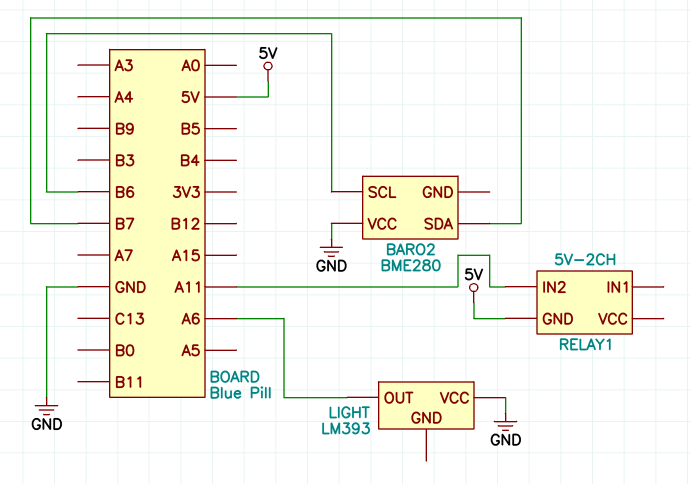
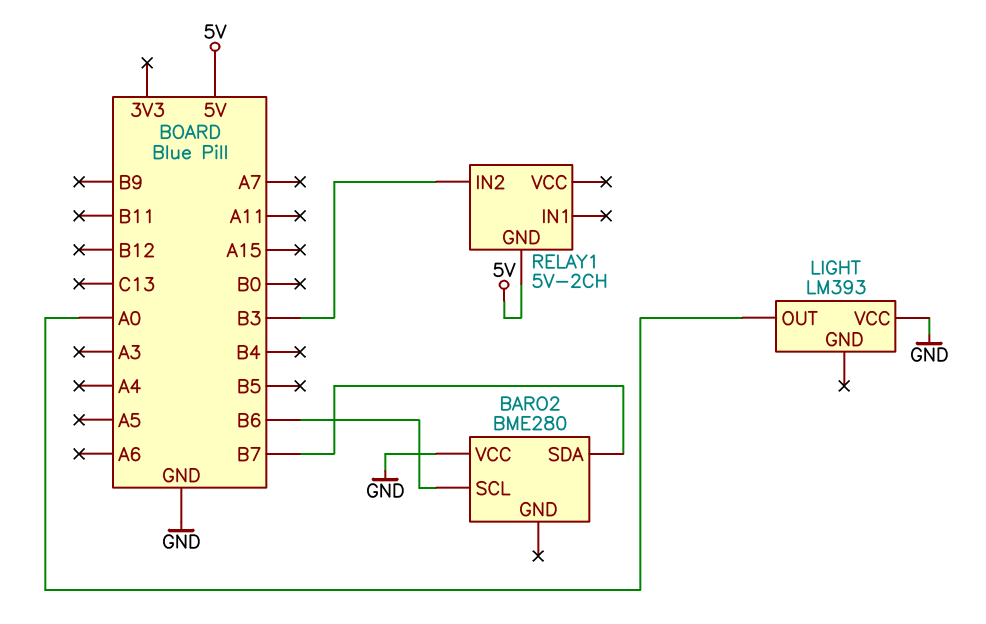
LIGHT pin OUT: A6 -> A0
RELAY1 pin IN2: A11 -> B3

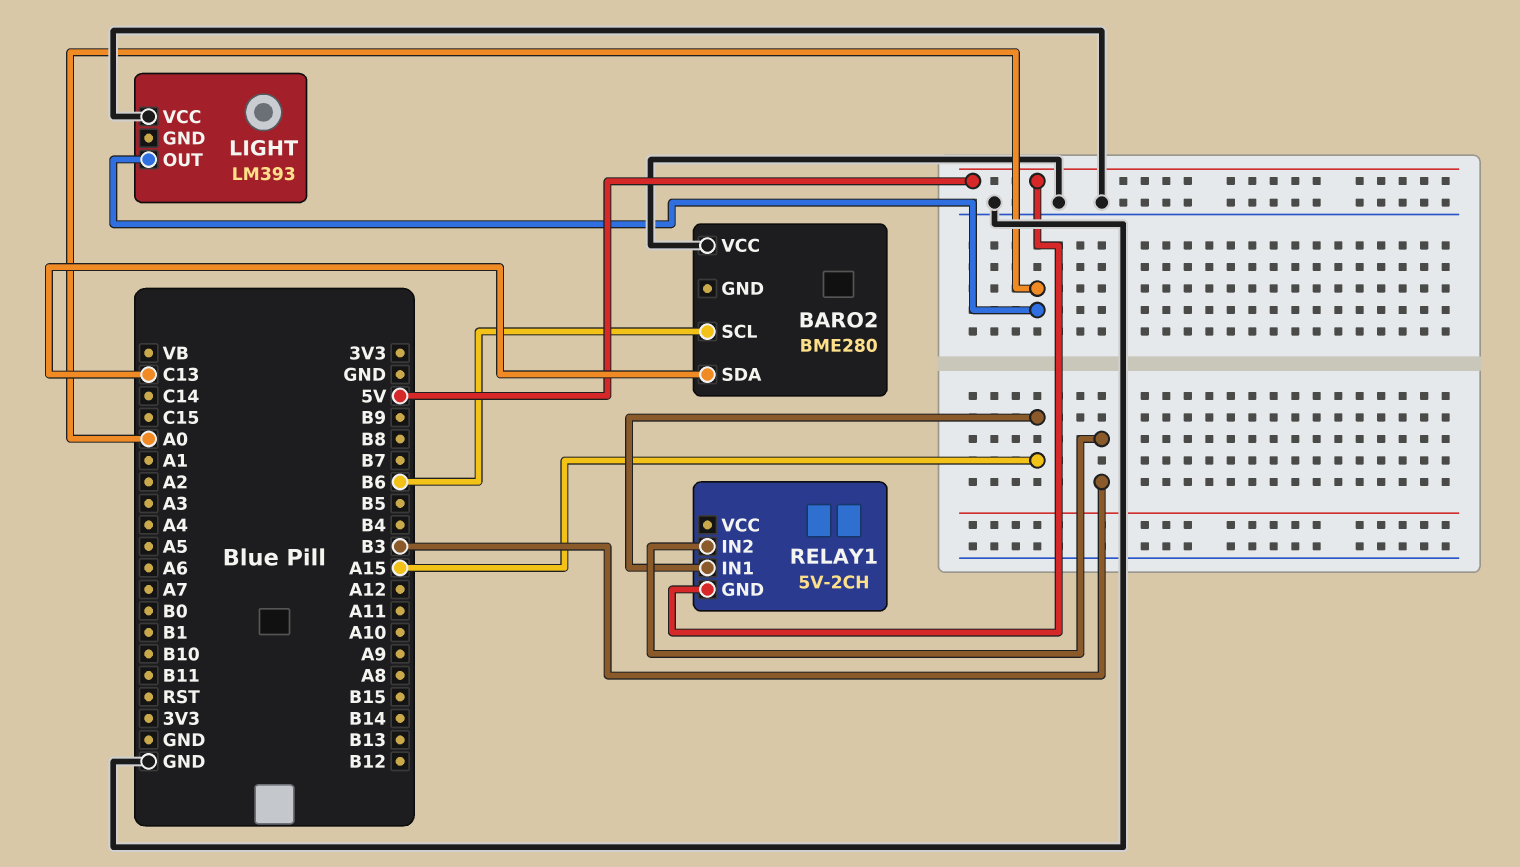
BARO2 pin SDA: B7 -> C13
RELAY1 pin IN1: none -> A15

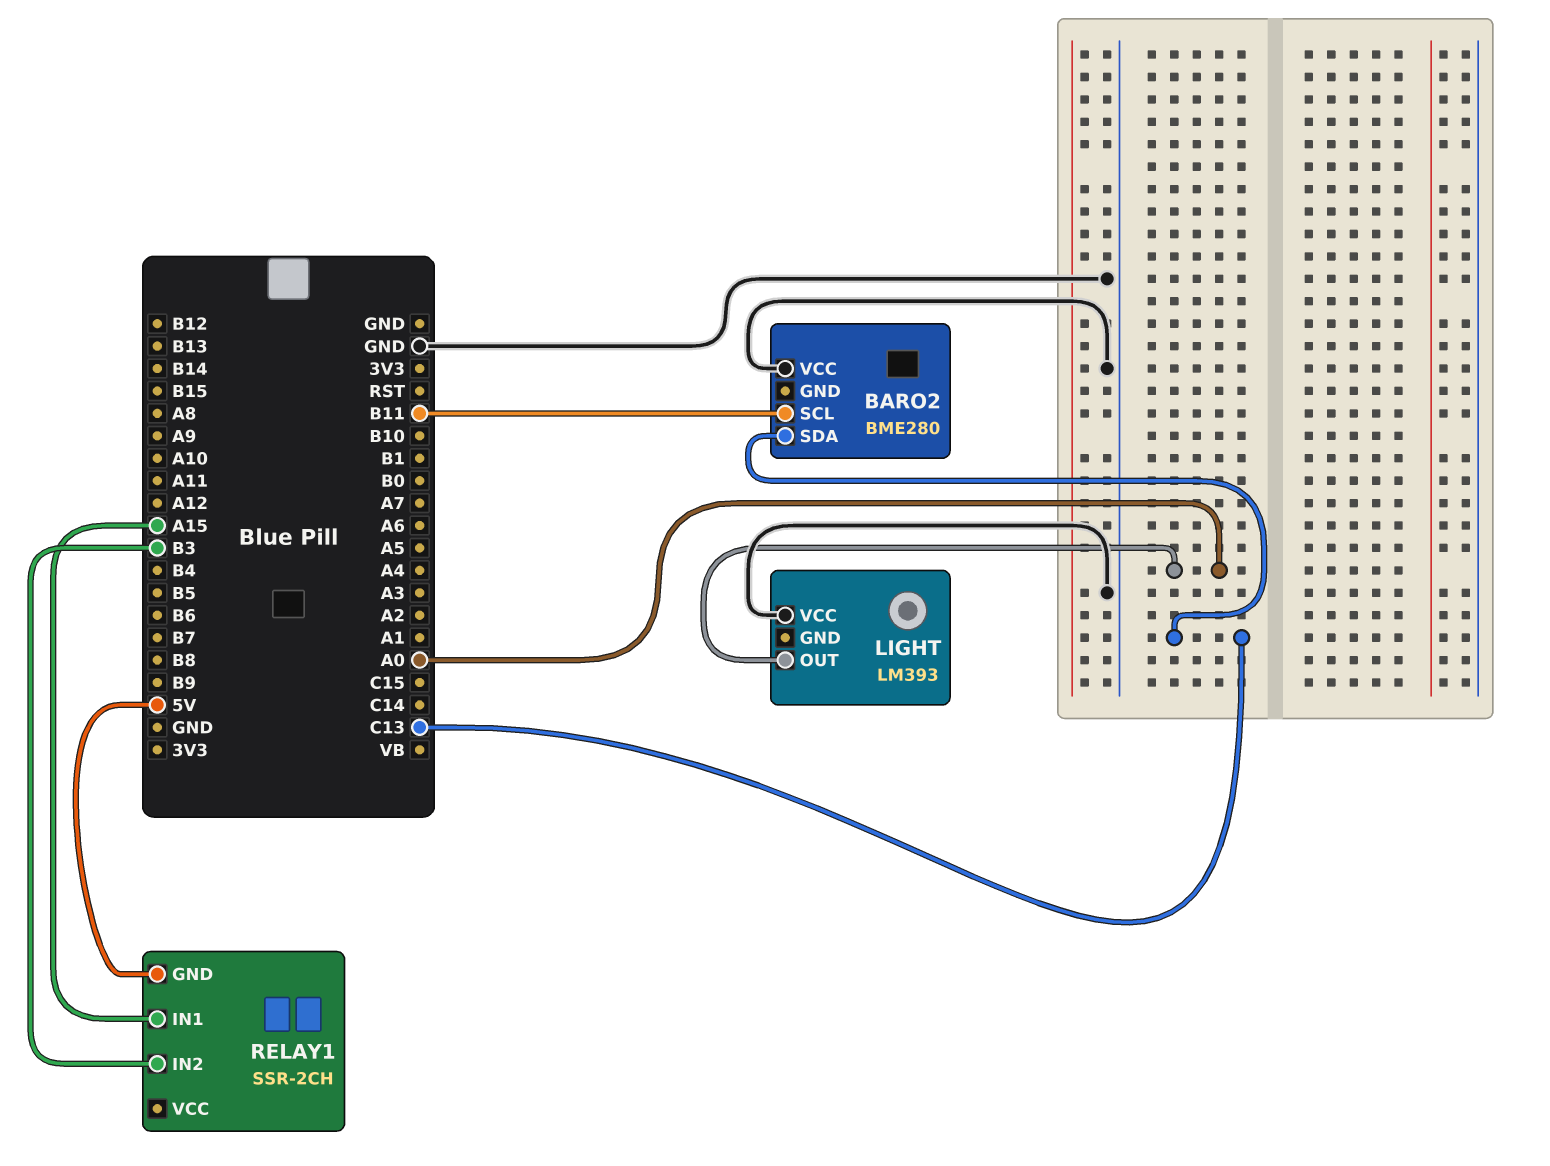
BARO2 pin SCL: B6 -> B11
RELAY1: 5V-2CH -> SSR-2CH

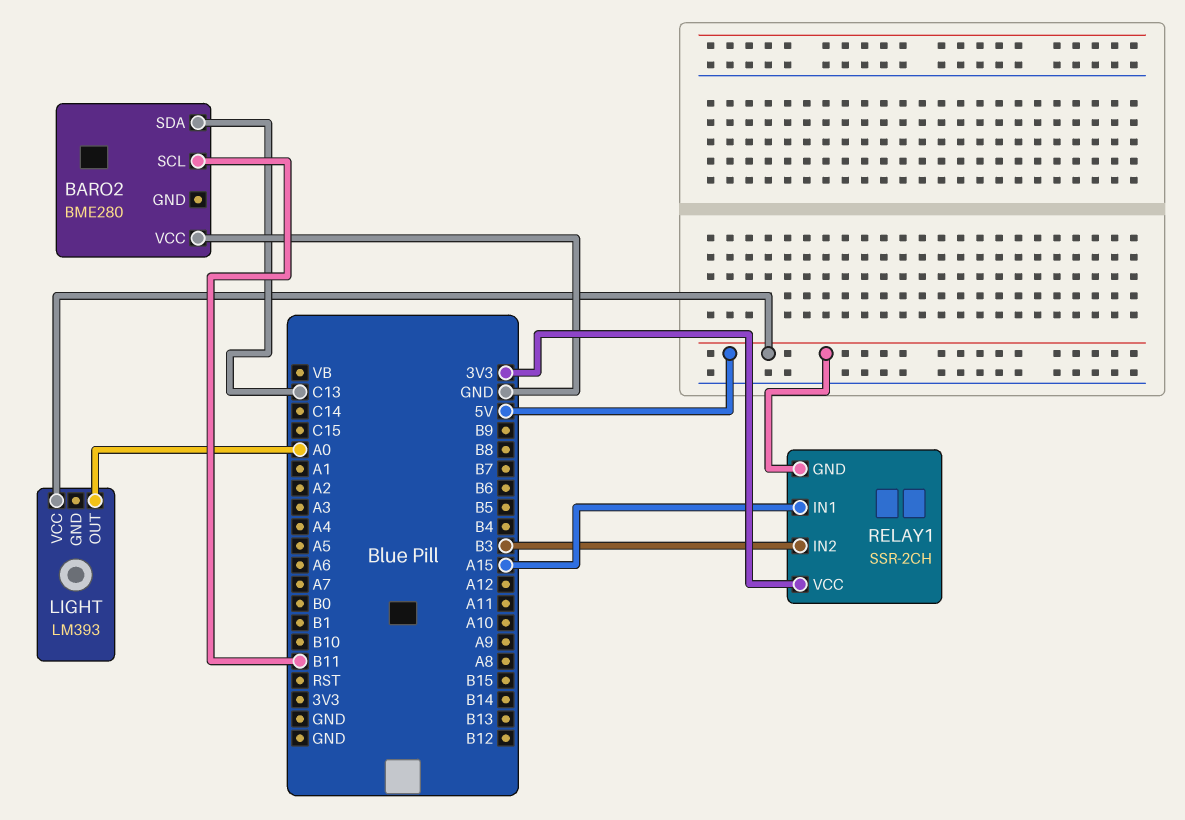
LIGHT pin VCC: GND -> 5V
RELAY1 pin VCC: none -> 3V3

